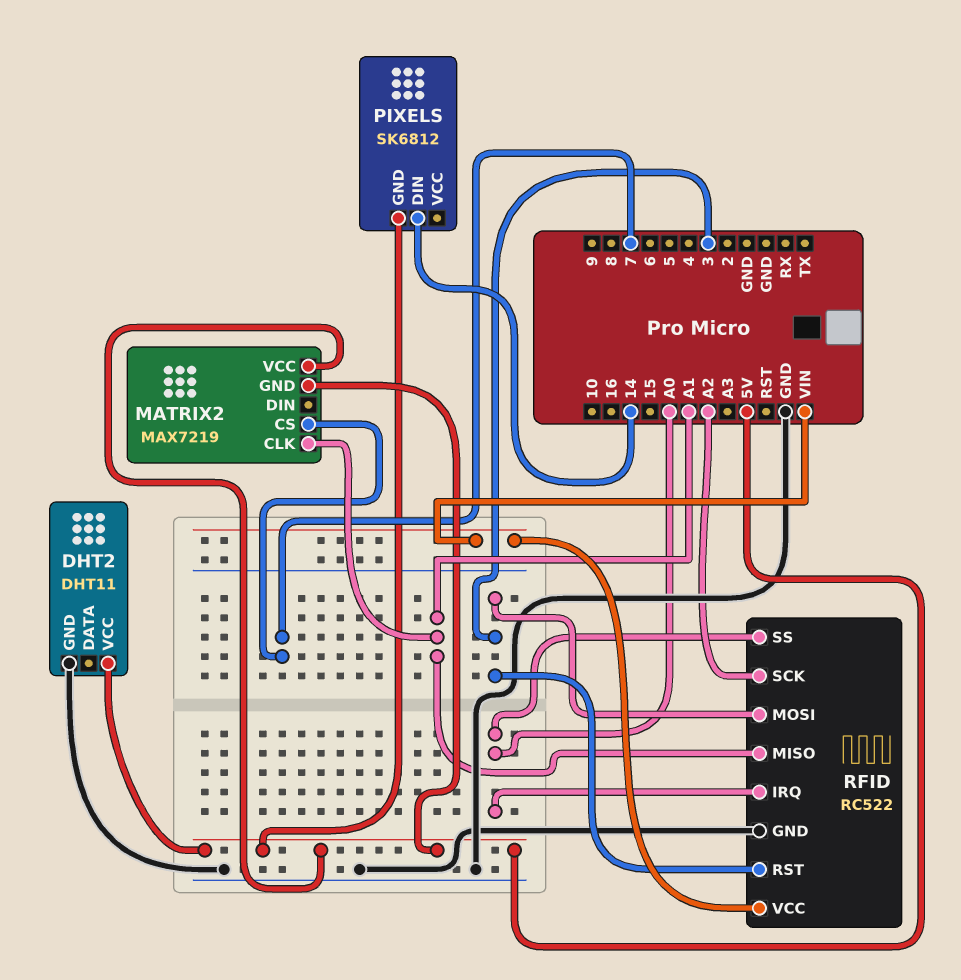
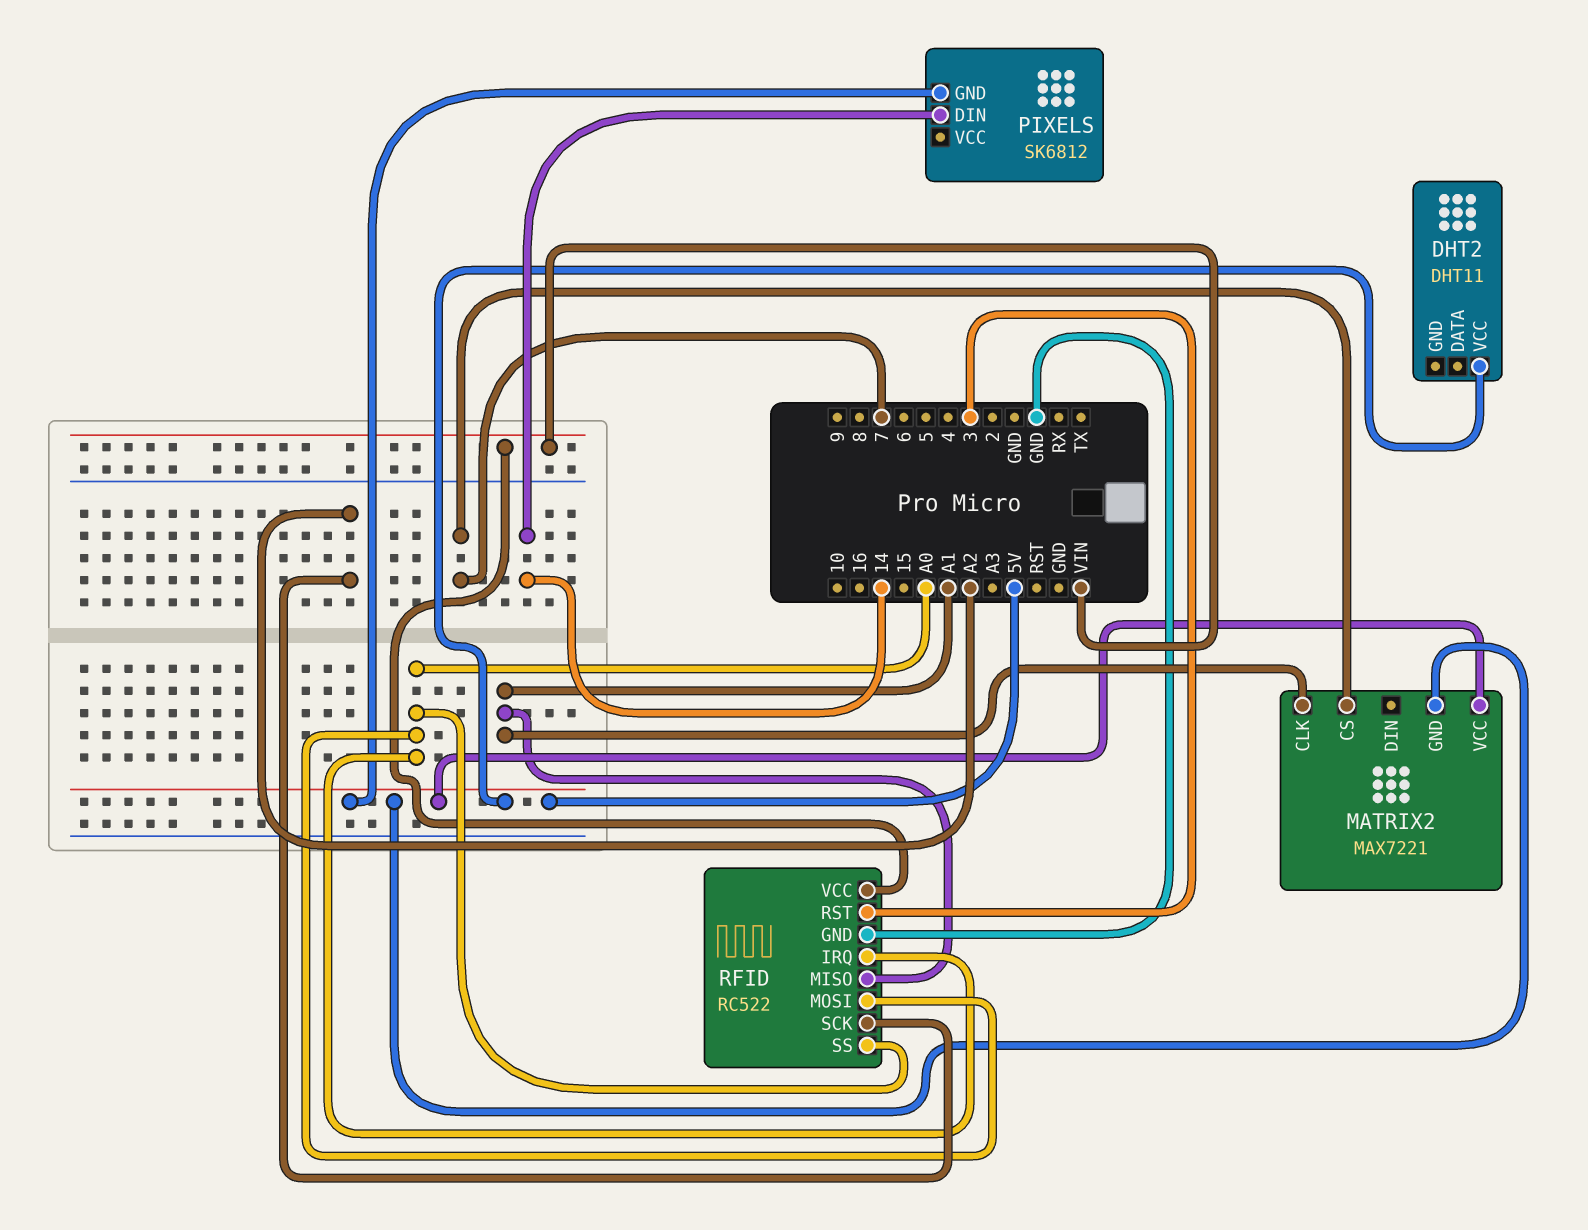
DHT2 pin GND: GND -> none
MATRIX2: MAX7219 -> MAX7221
RFID pin MOSI: 3 -> A0

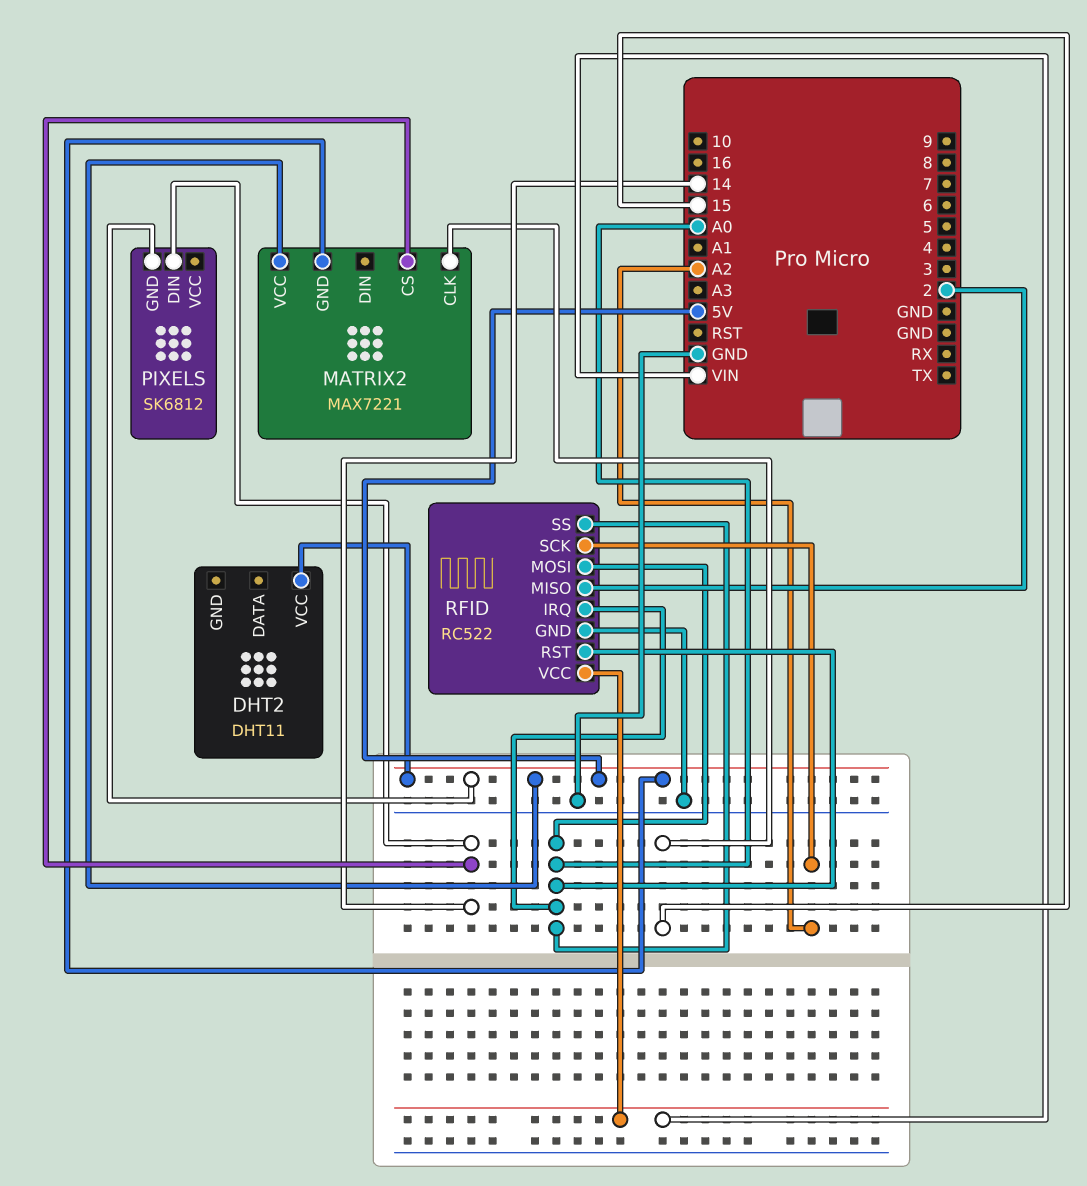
MATRIX2 pin CLK: A1 -> 15
MATRIX2 pin CS: 7 -> 14
RFID pin MISO: A1 -> 2
RFID pin RST: 3 -> A0

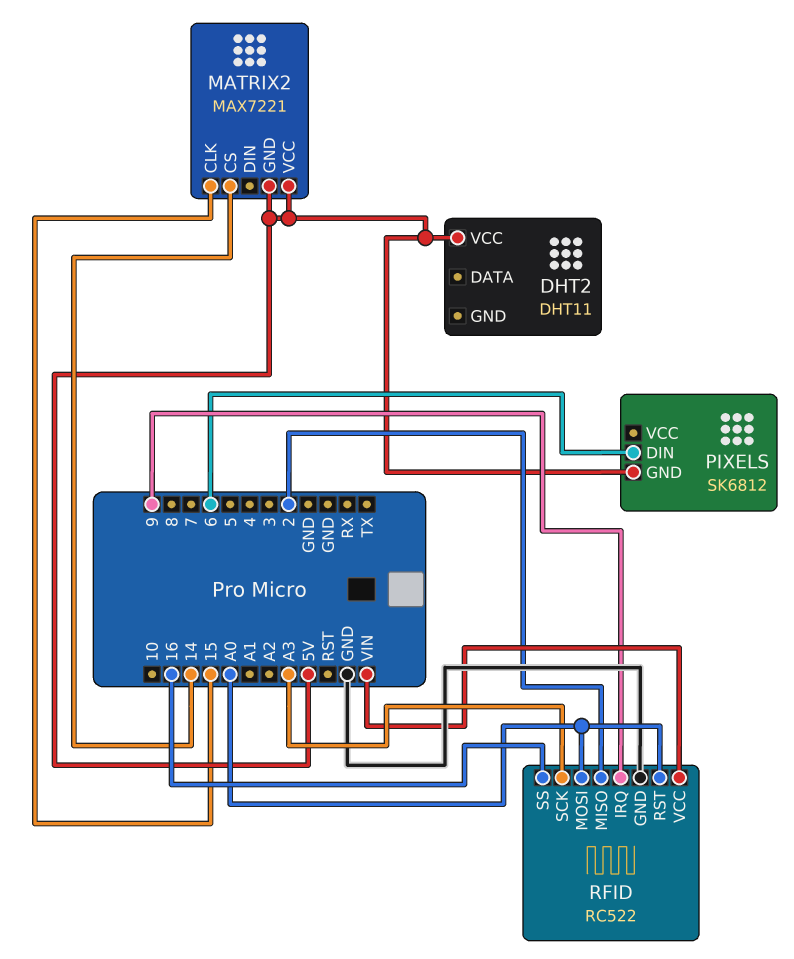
PIXELS pin DIN: 14 -> 6
RFID pin IRQ: A0 -> 9
RFID pin SCK: A2 -> A3
RFID pin SS: A0 -> 16

